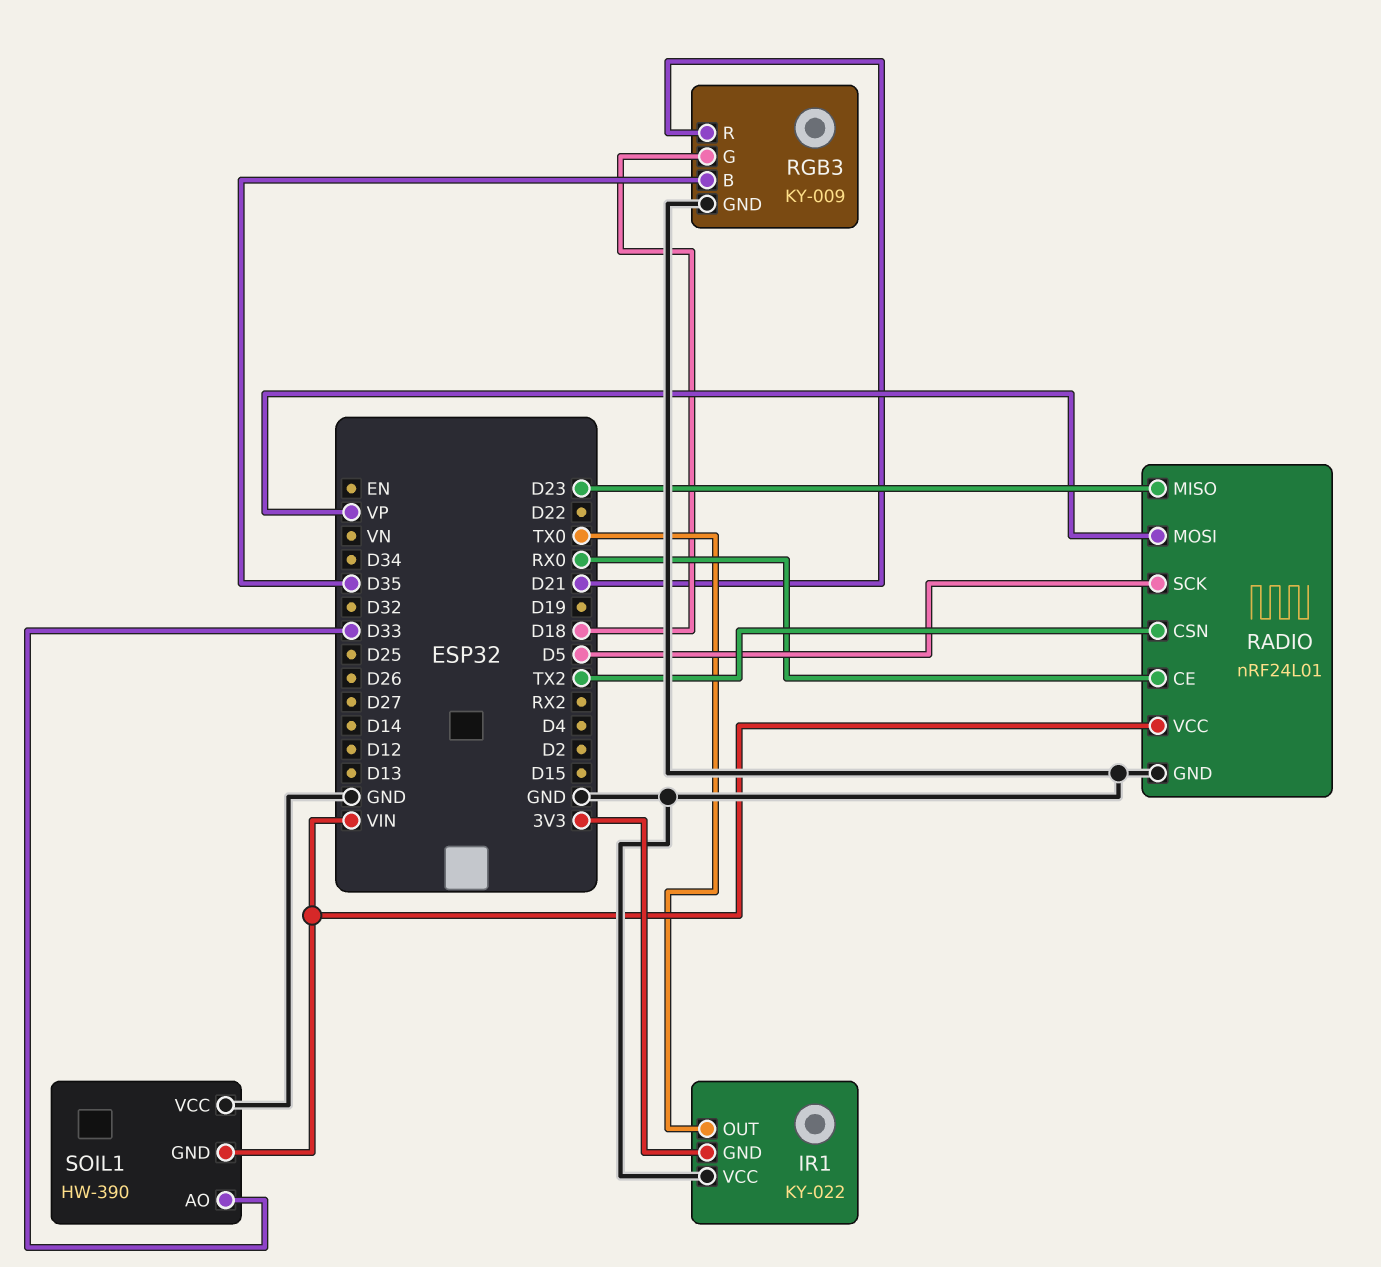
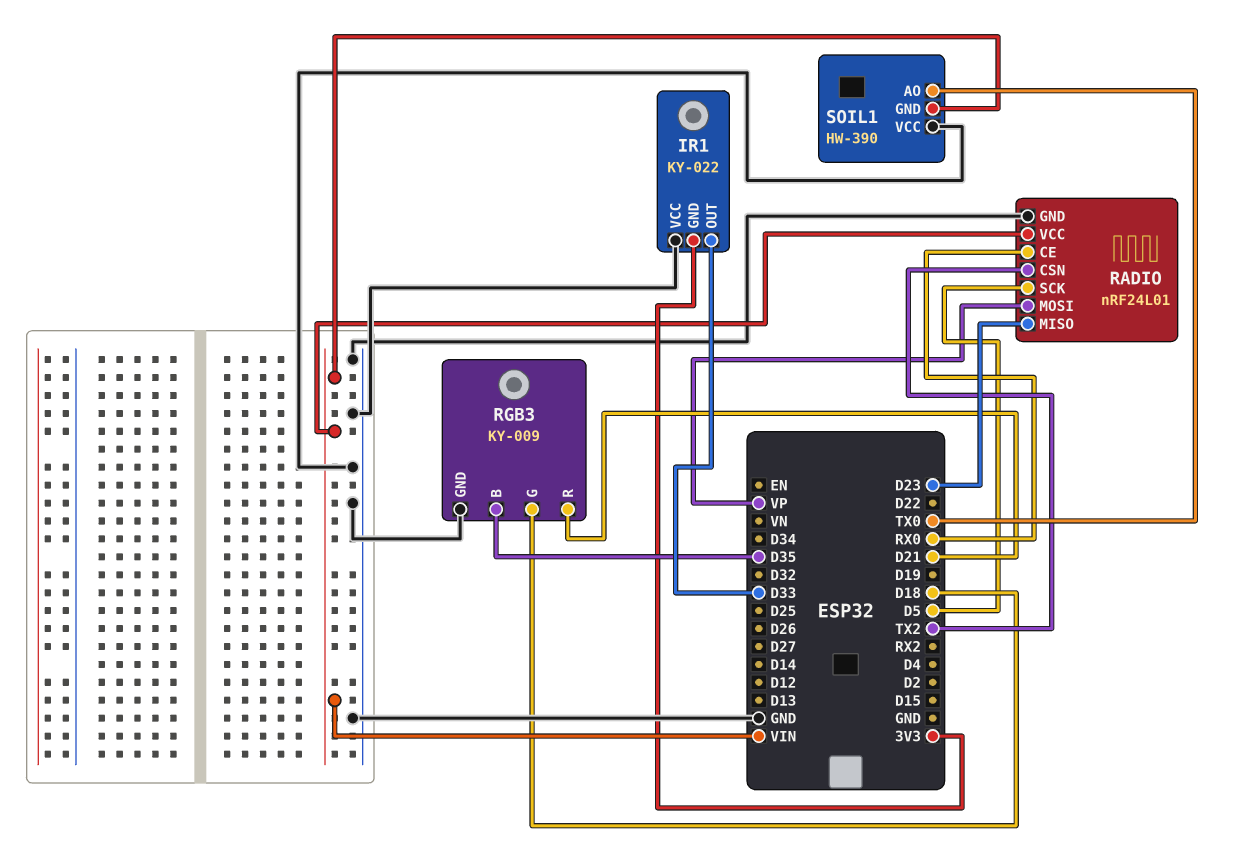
IR1 pin OUT: TX0 -> D33
SOIL1 pin AO: D33 -> TX0

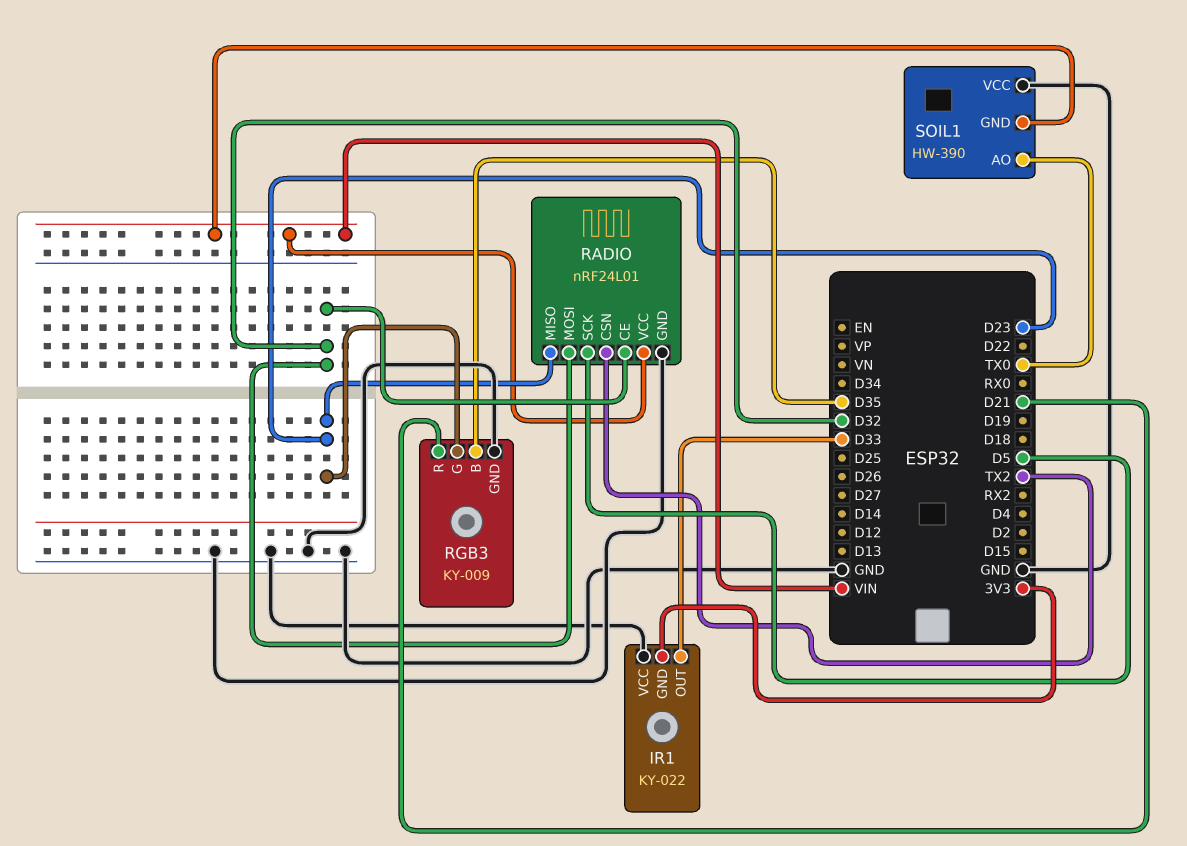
RADIO pin CE: RX0 -> D32
RADIO pin MOSI: VP -> D32
RGB3 pin G: D18 -> D23

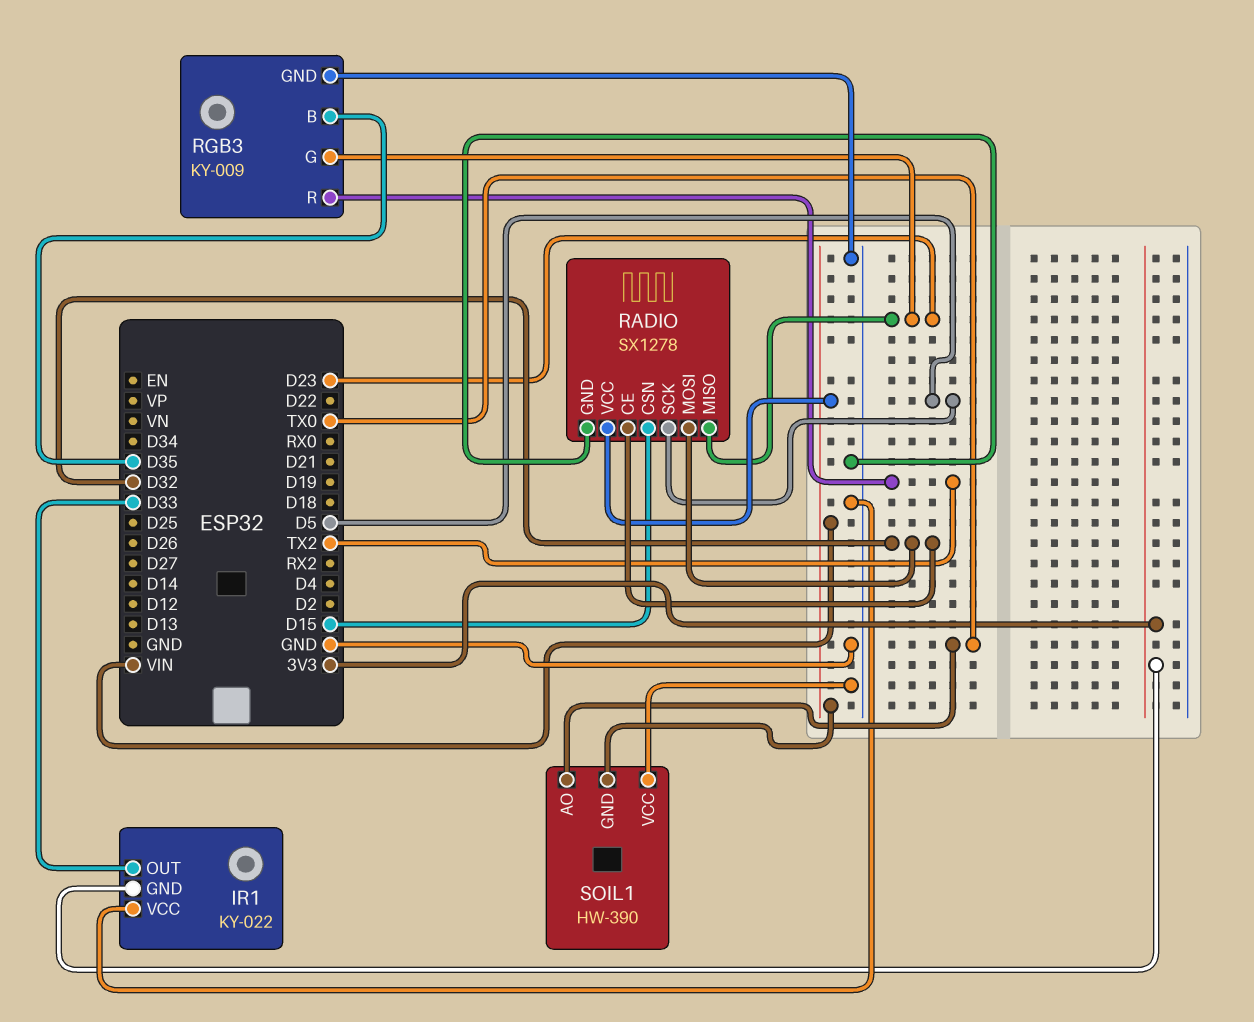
RADIO: nRF24L01 -> SX1278
RADIO pin CSN: TX2 -> D15
RGB3 pin R: D21 -> TX2

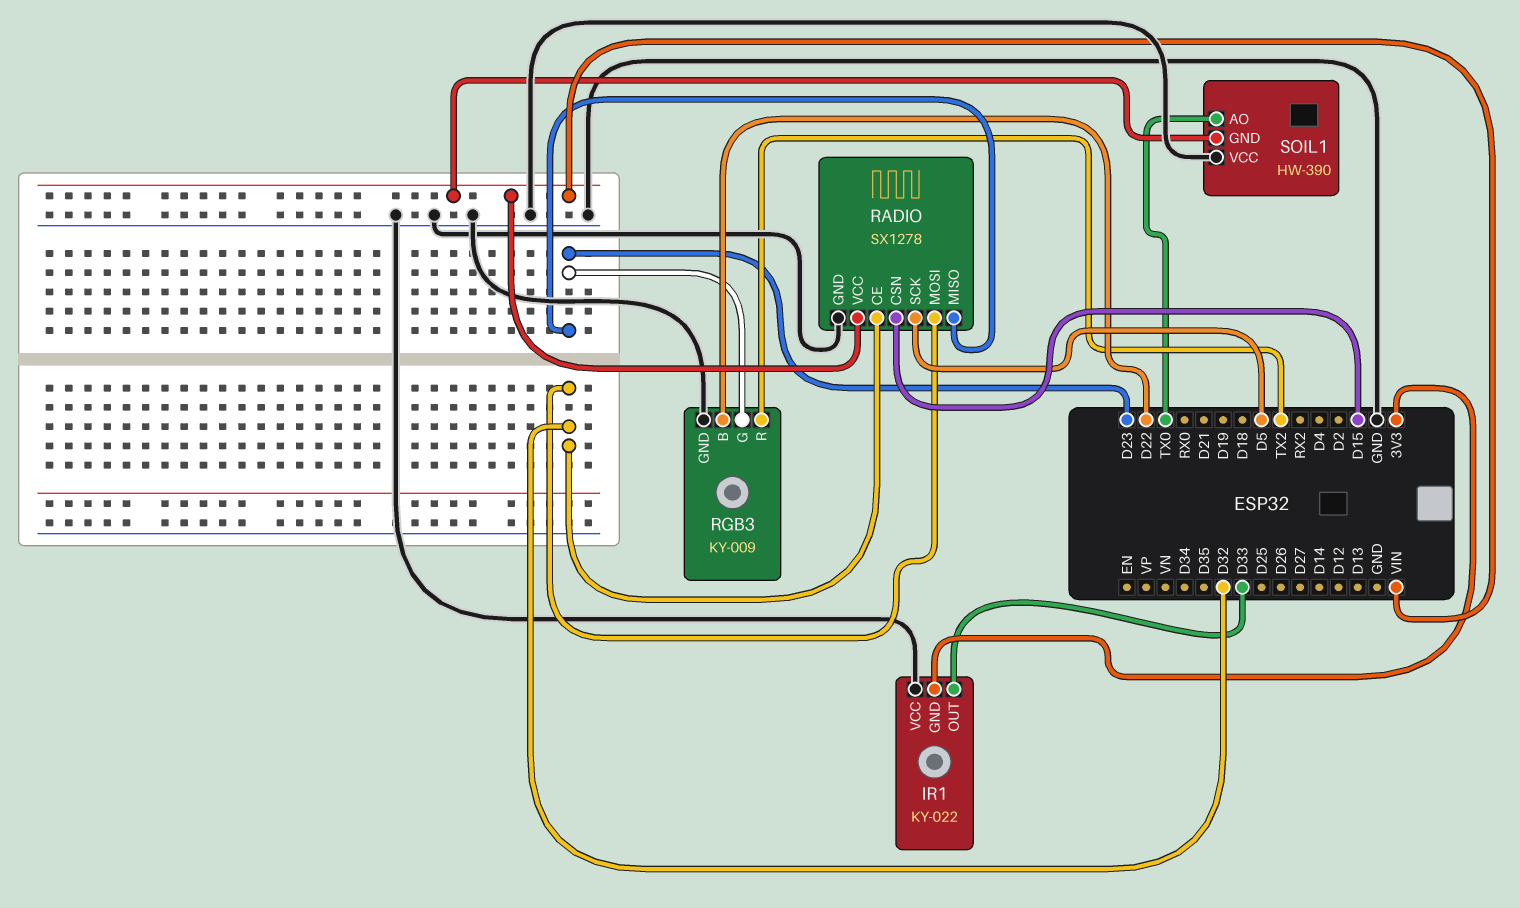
RGB3 pin B: D35 -> D22

